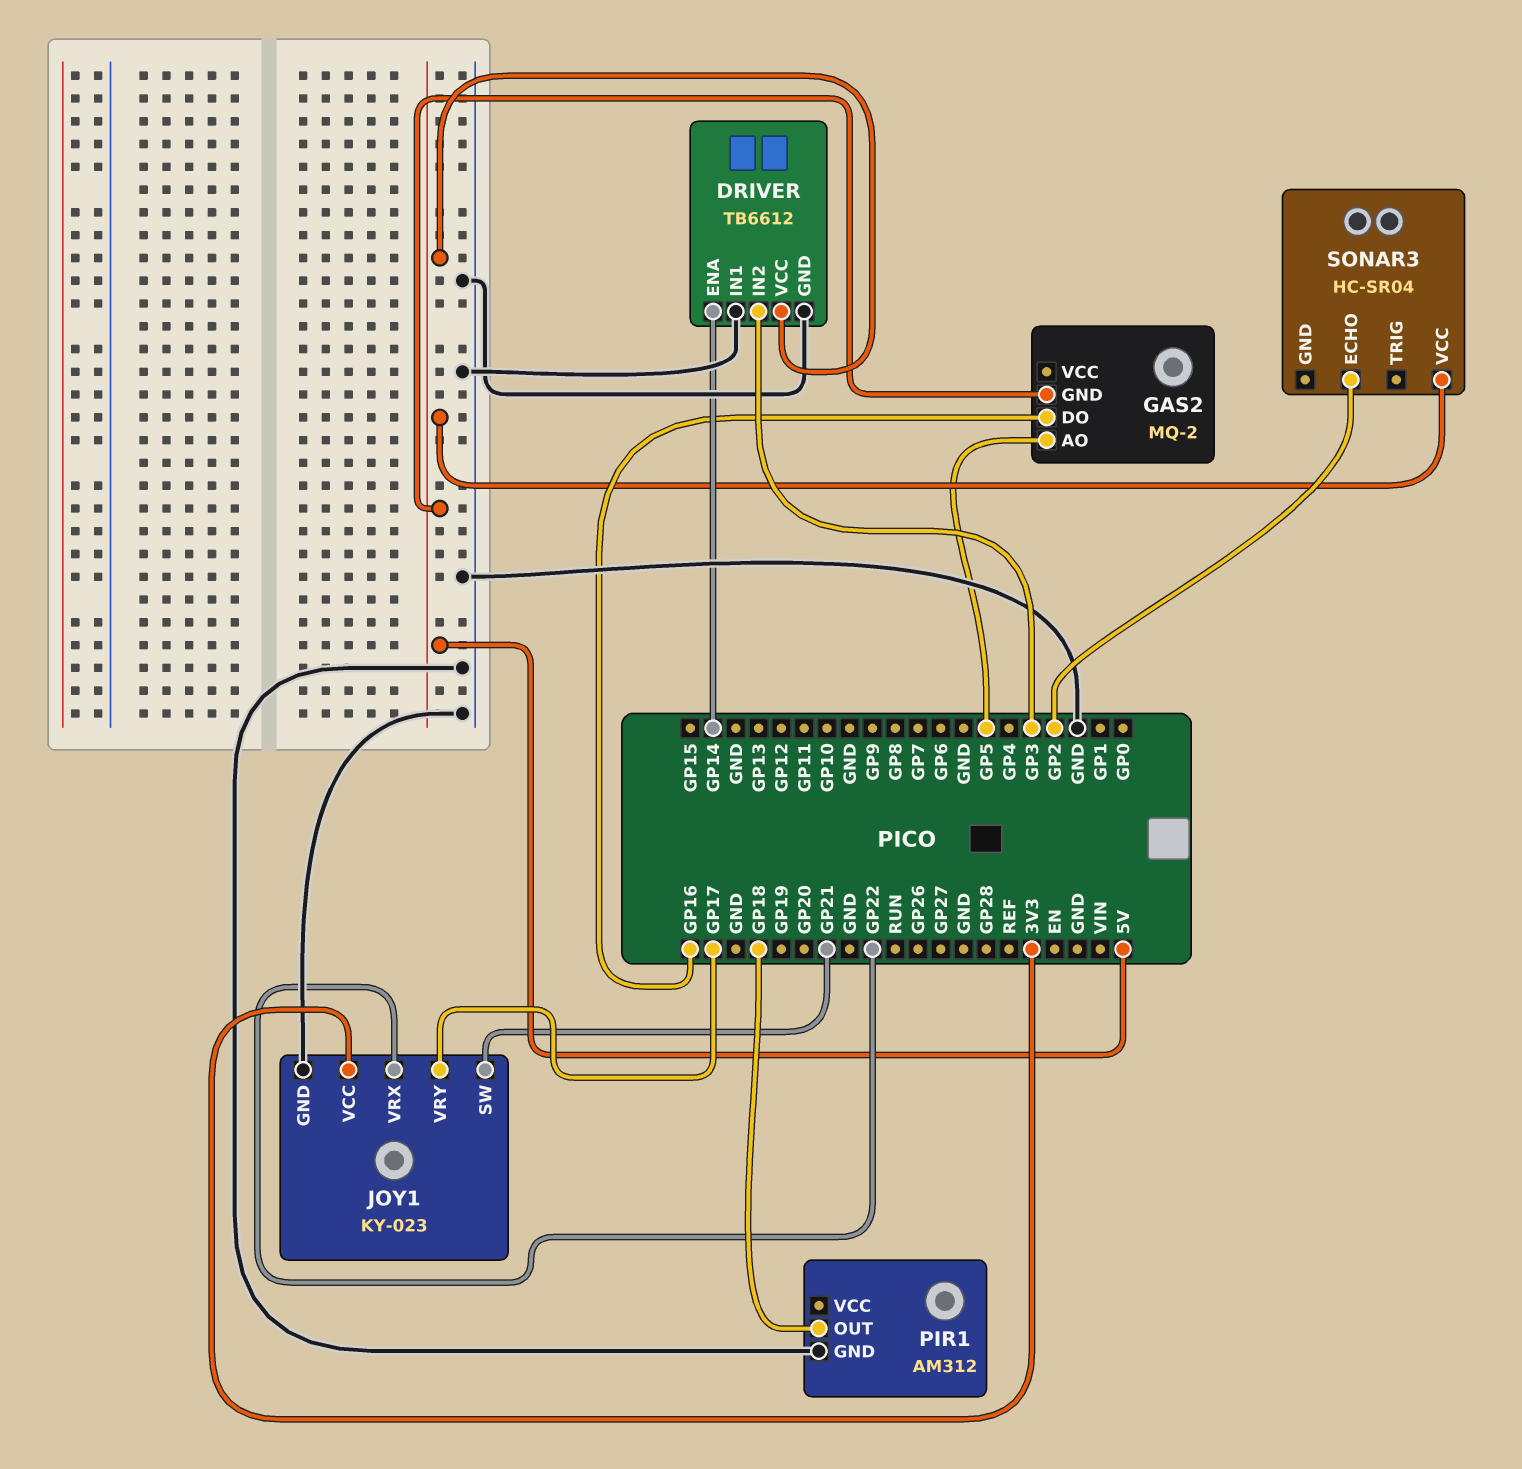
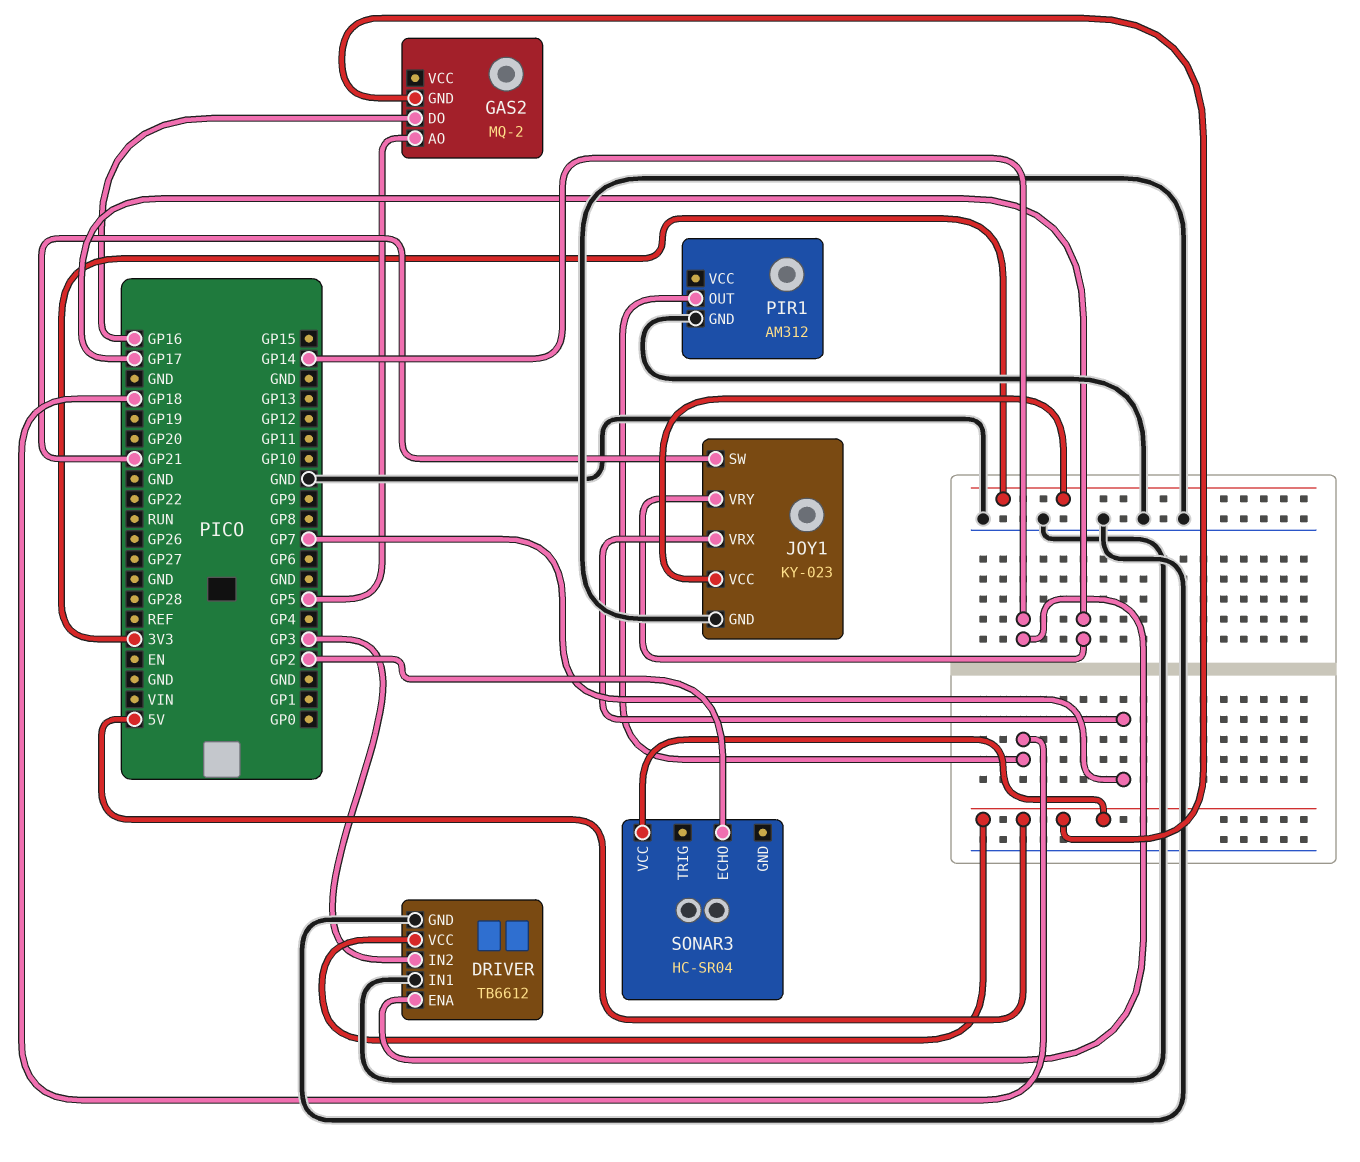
JOY1 pin VRX: GP22 -> GP7

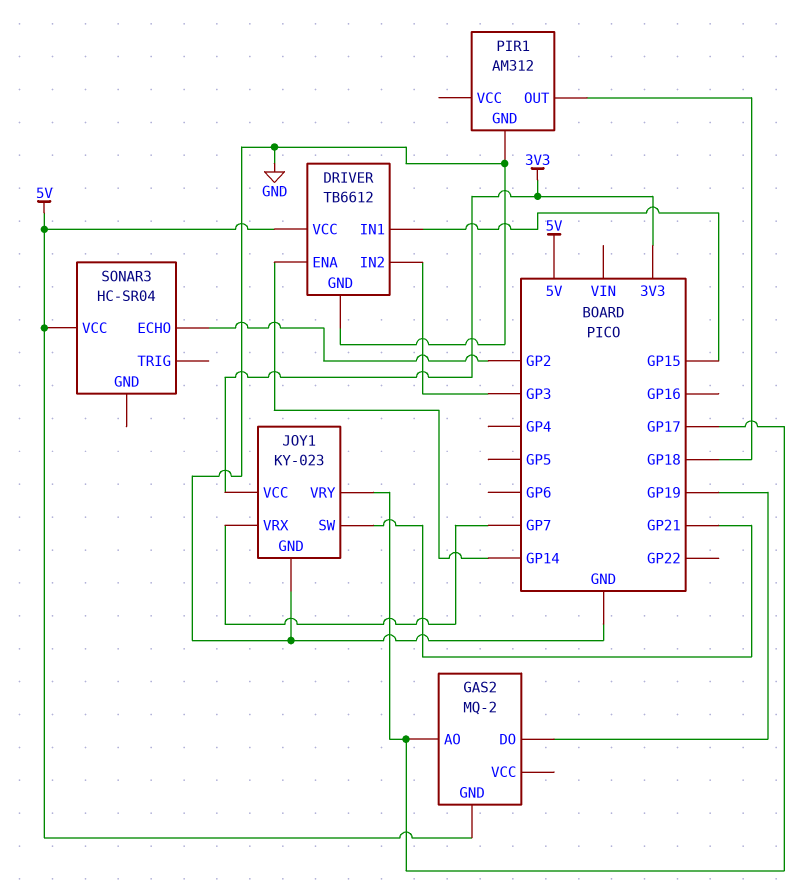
DRIVER pin IN1: GND -> GP15
GAS2 pin AO: GP5 -> GP17
GAS2 pin DO: GP16 -> GP19

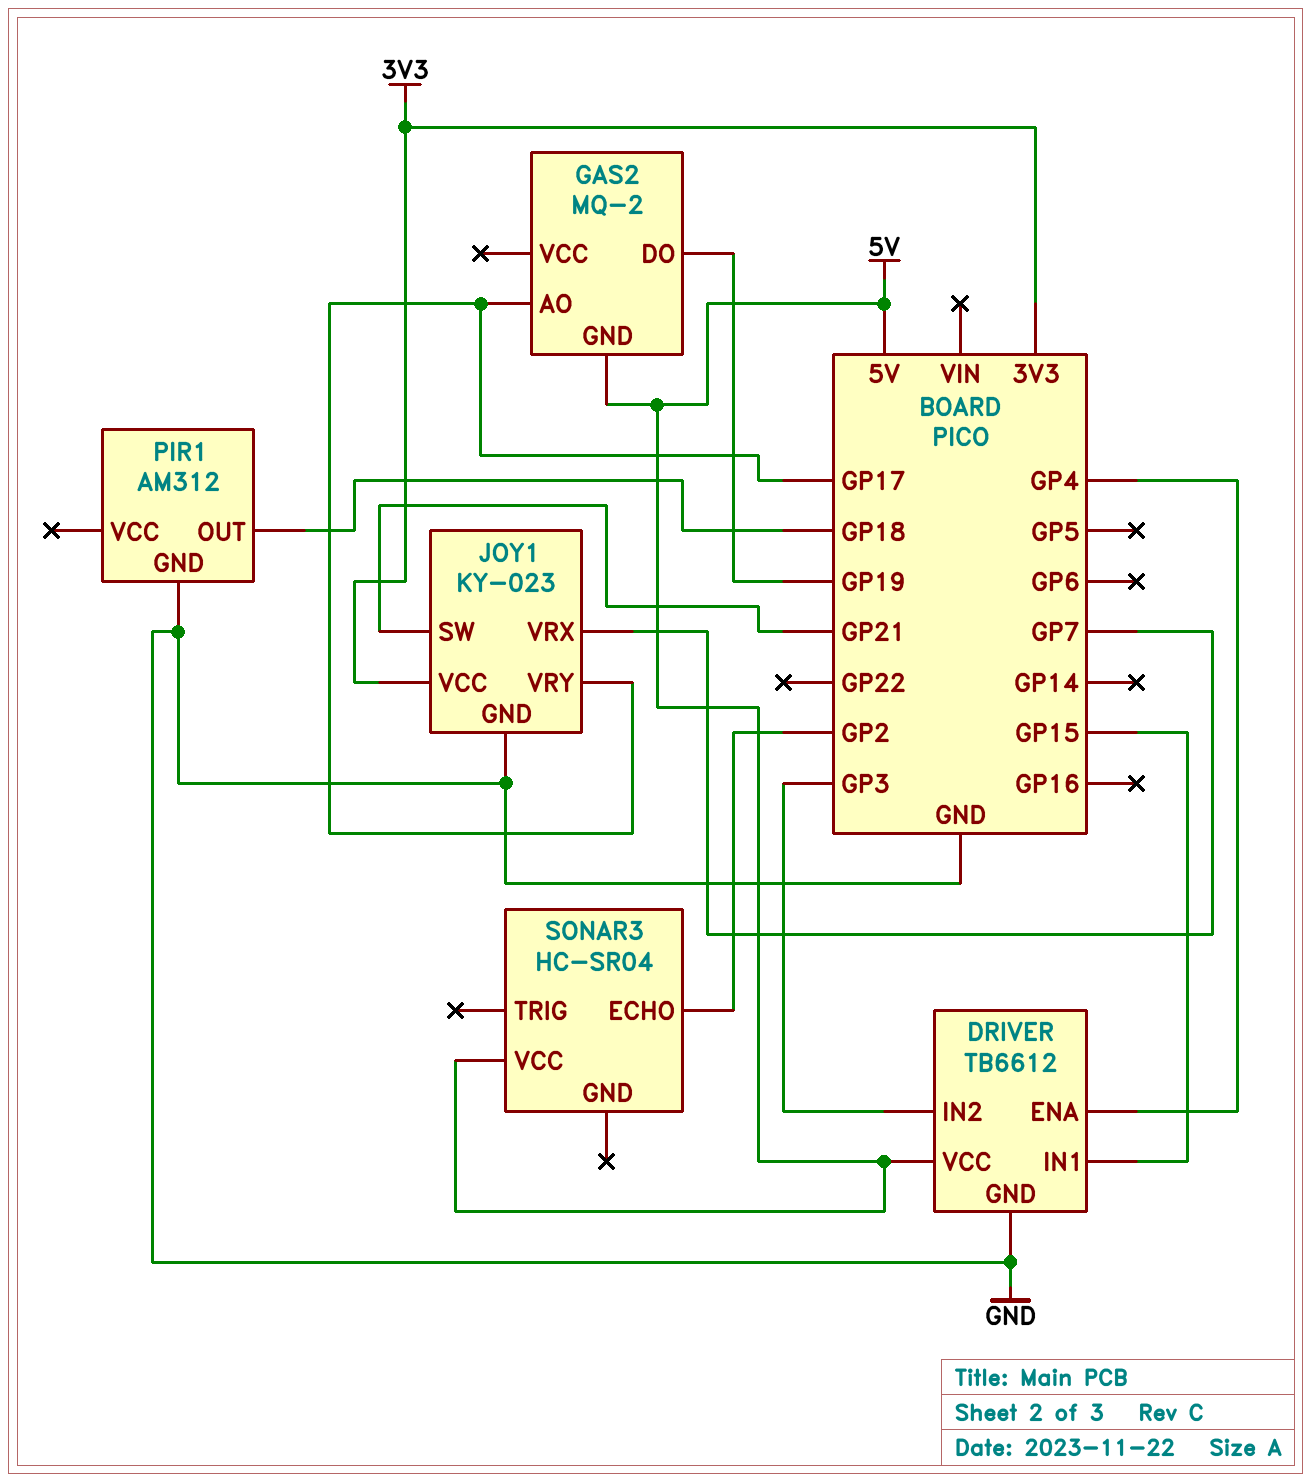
DRIVER pin ENA: GP14 -> GP4

